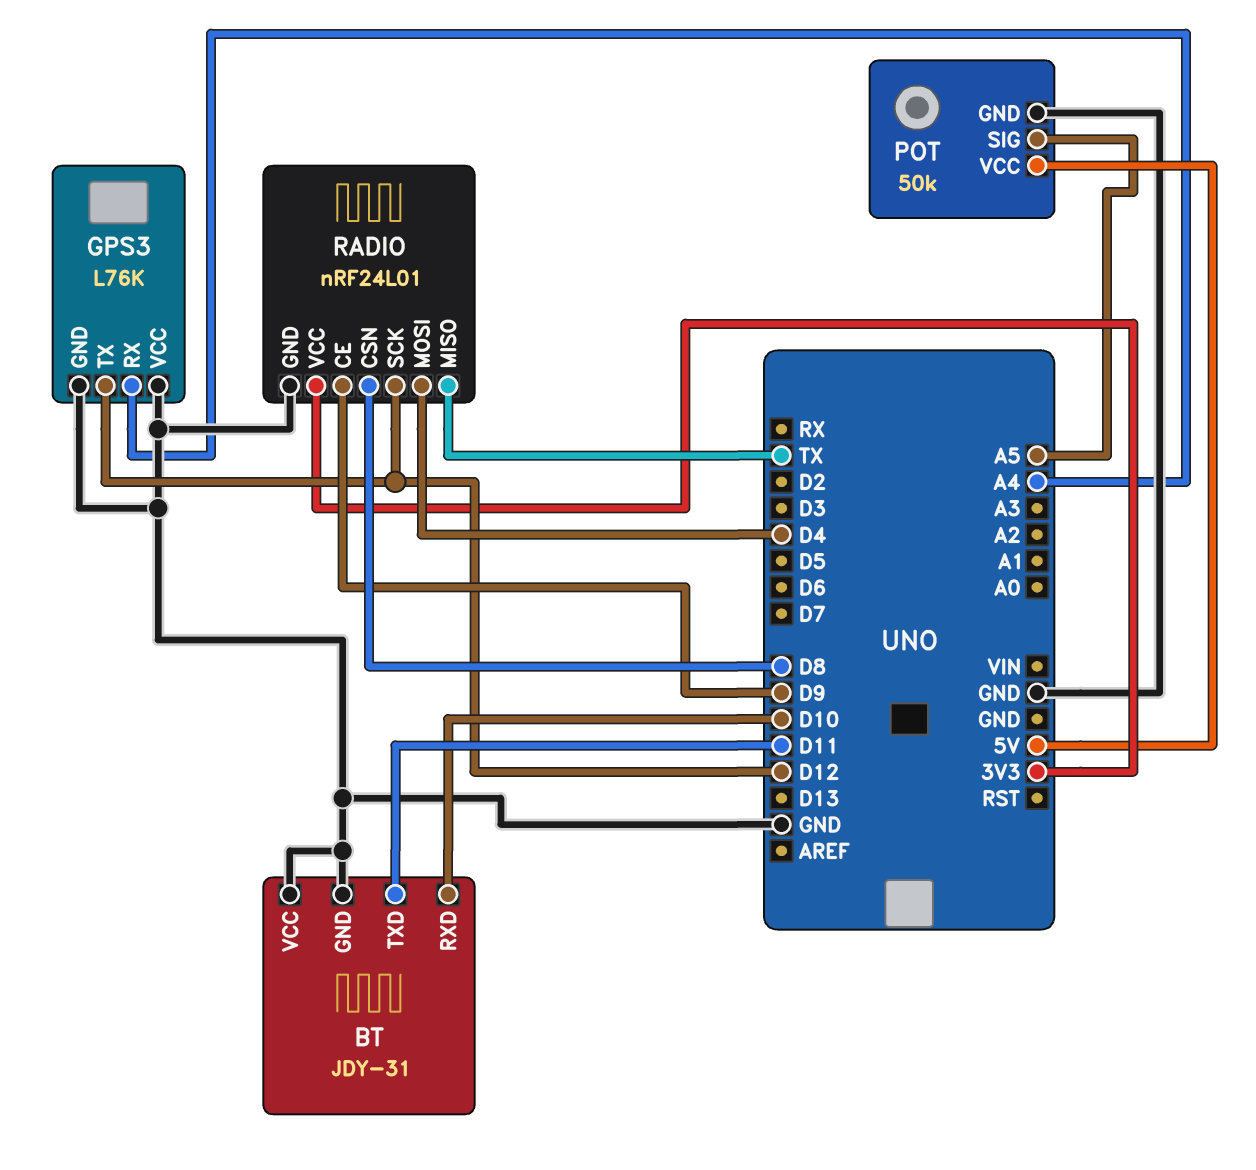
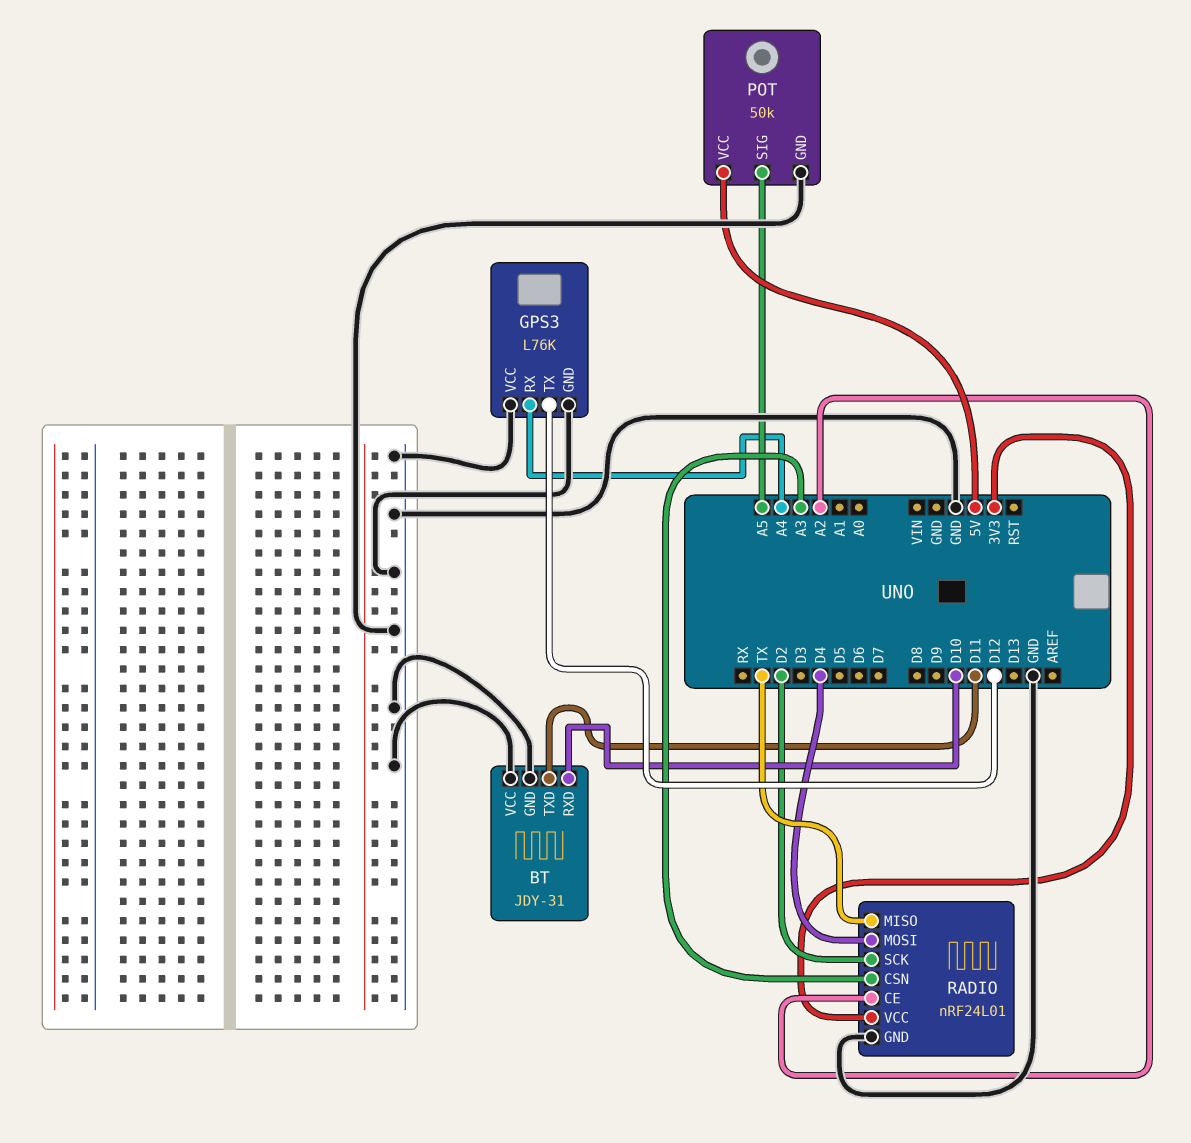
RADIO pin CE: D9 -> A2
RADIO pin CSN: D8 -> A3
RADIO pin SCK: D12 -> D2

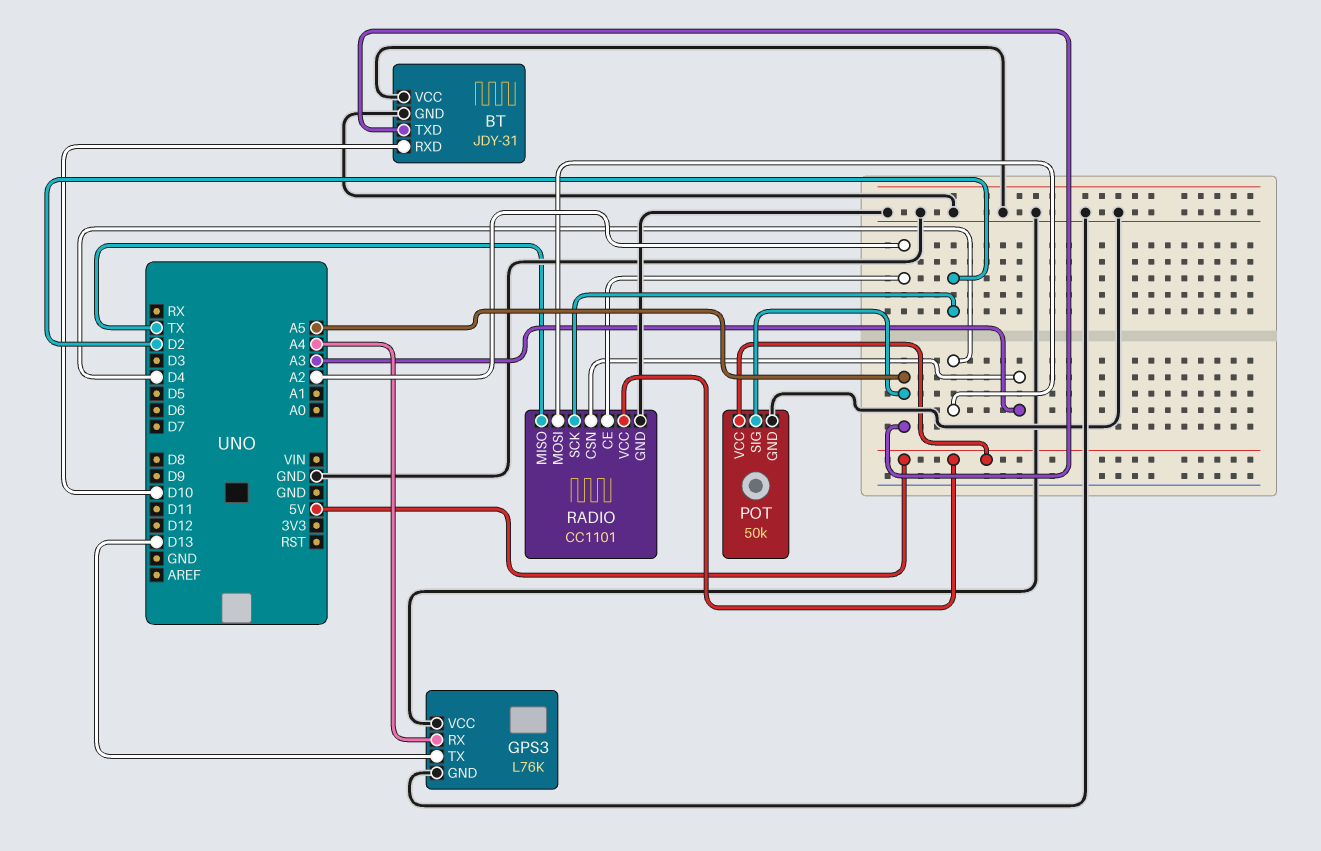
BT pin TXD: D11 -> A5
GPS3 pin TX: D12 -> D13
RADIO: nRF24L01 -> CC1101
RADIO pin VCC: 3V3 -> 5V

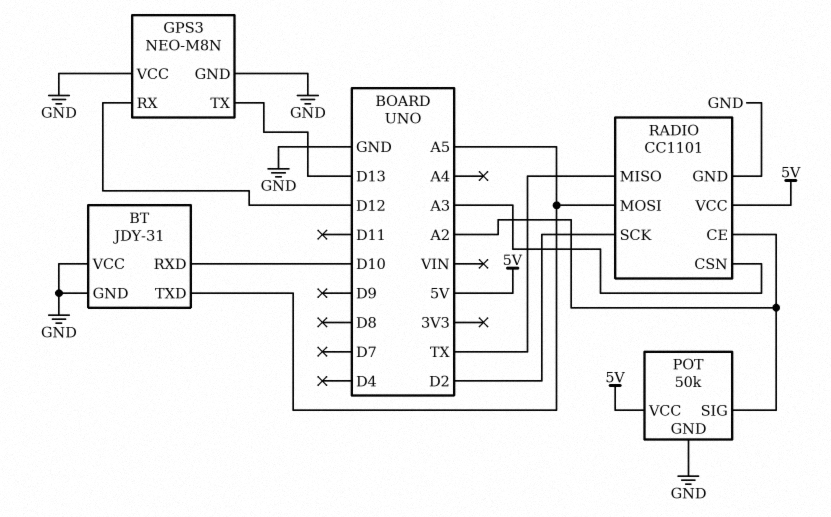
GPS3: L76K -> NEO-M8N
GPS3 pin RX: A4 -> D12
POT pin SIG: A5 -> A2
RADIO pin MOSI: D4 -> A5

